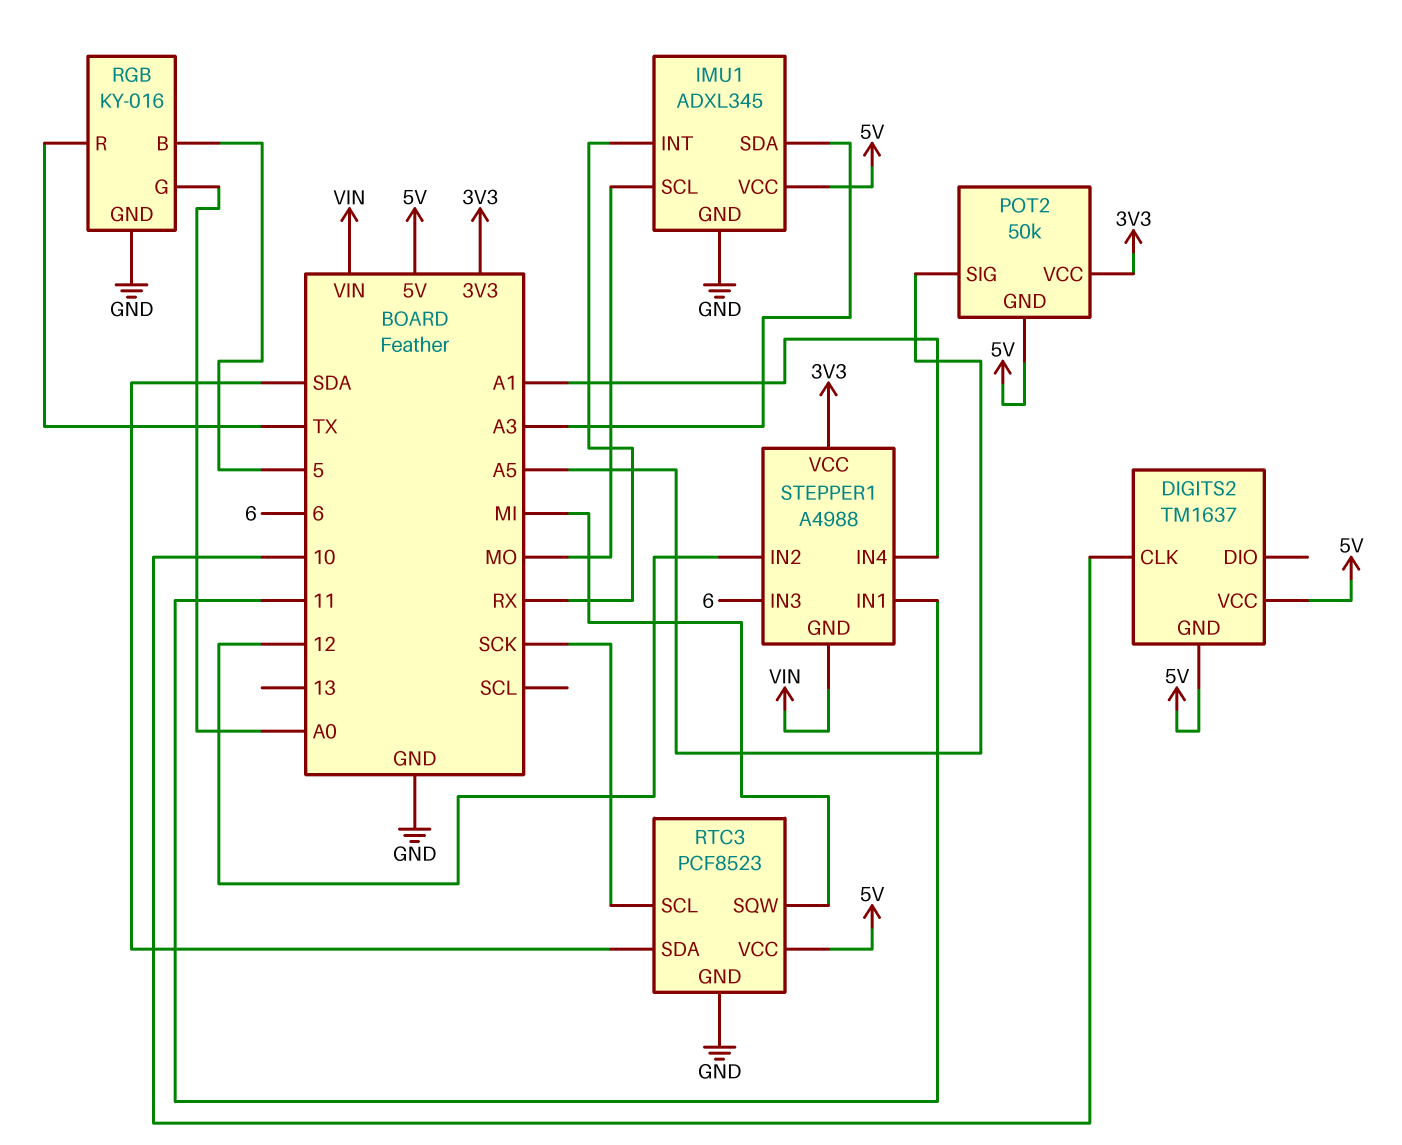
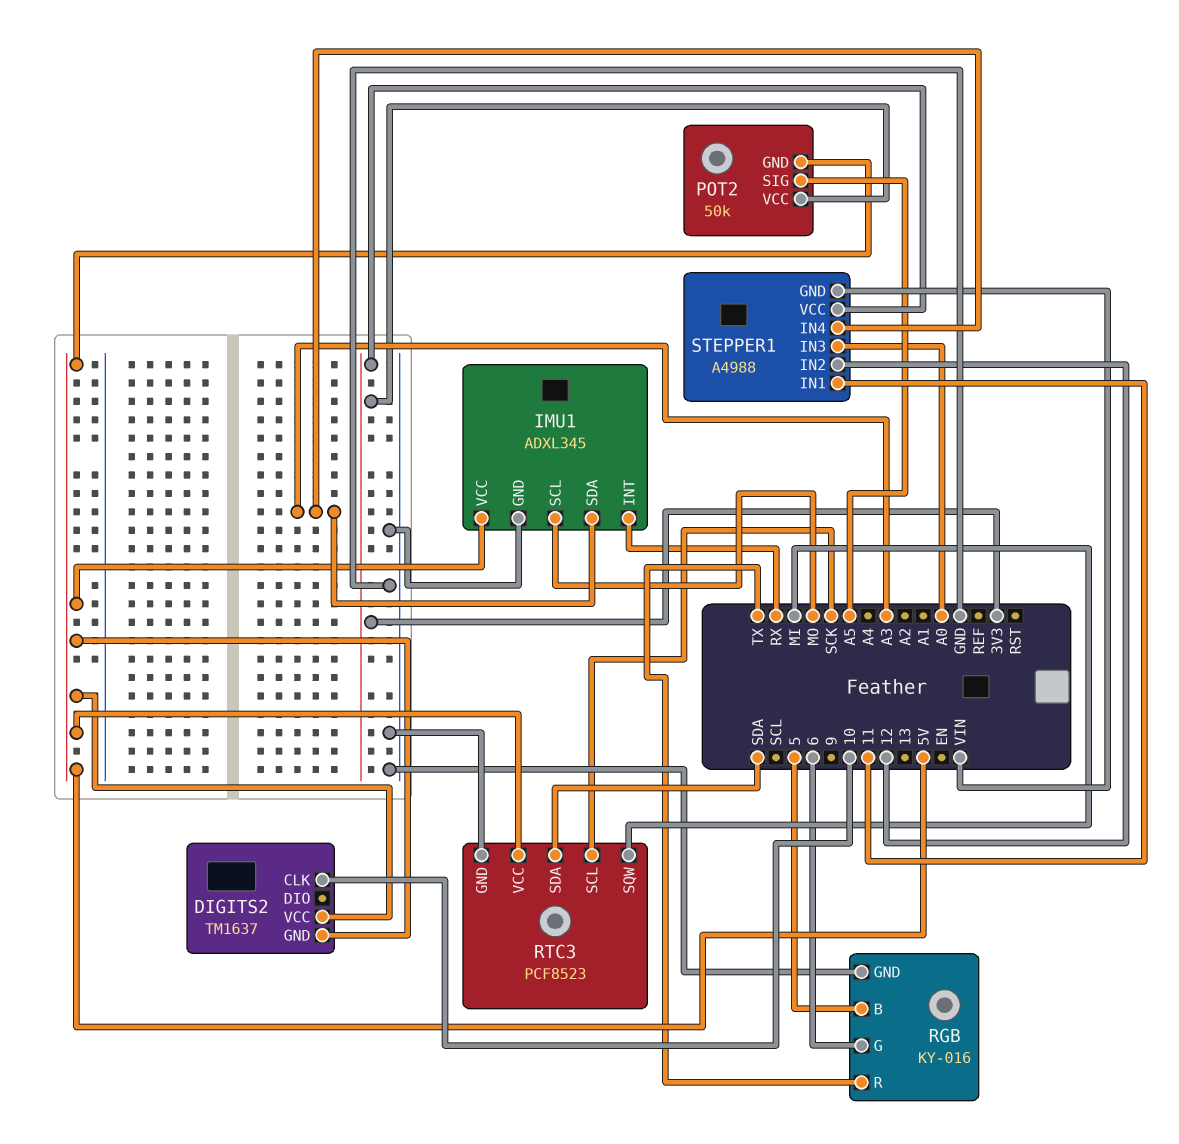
RGB pin G: A0 -> 6
STEPPER1 pin IN3: 6 -> A0
STEPPER1 pin IN4: A1 -> A3

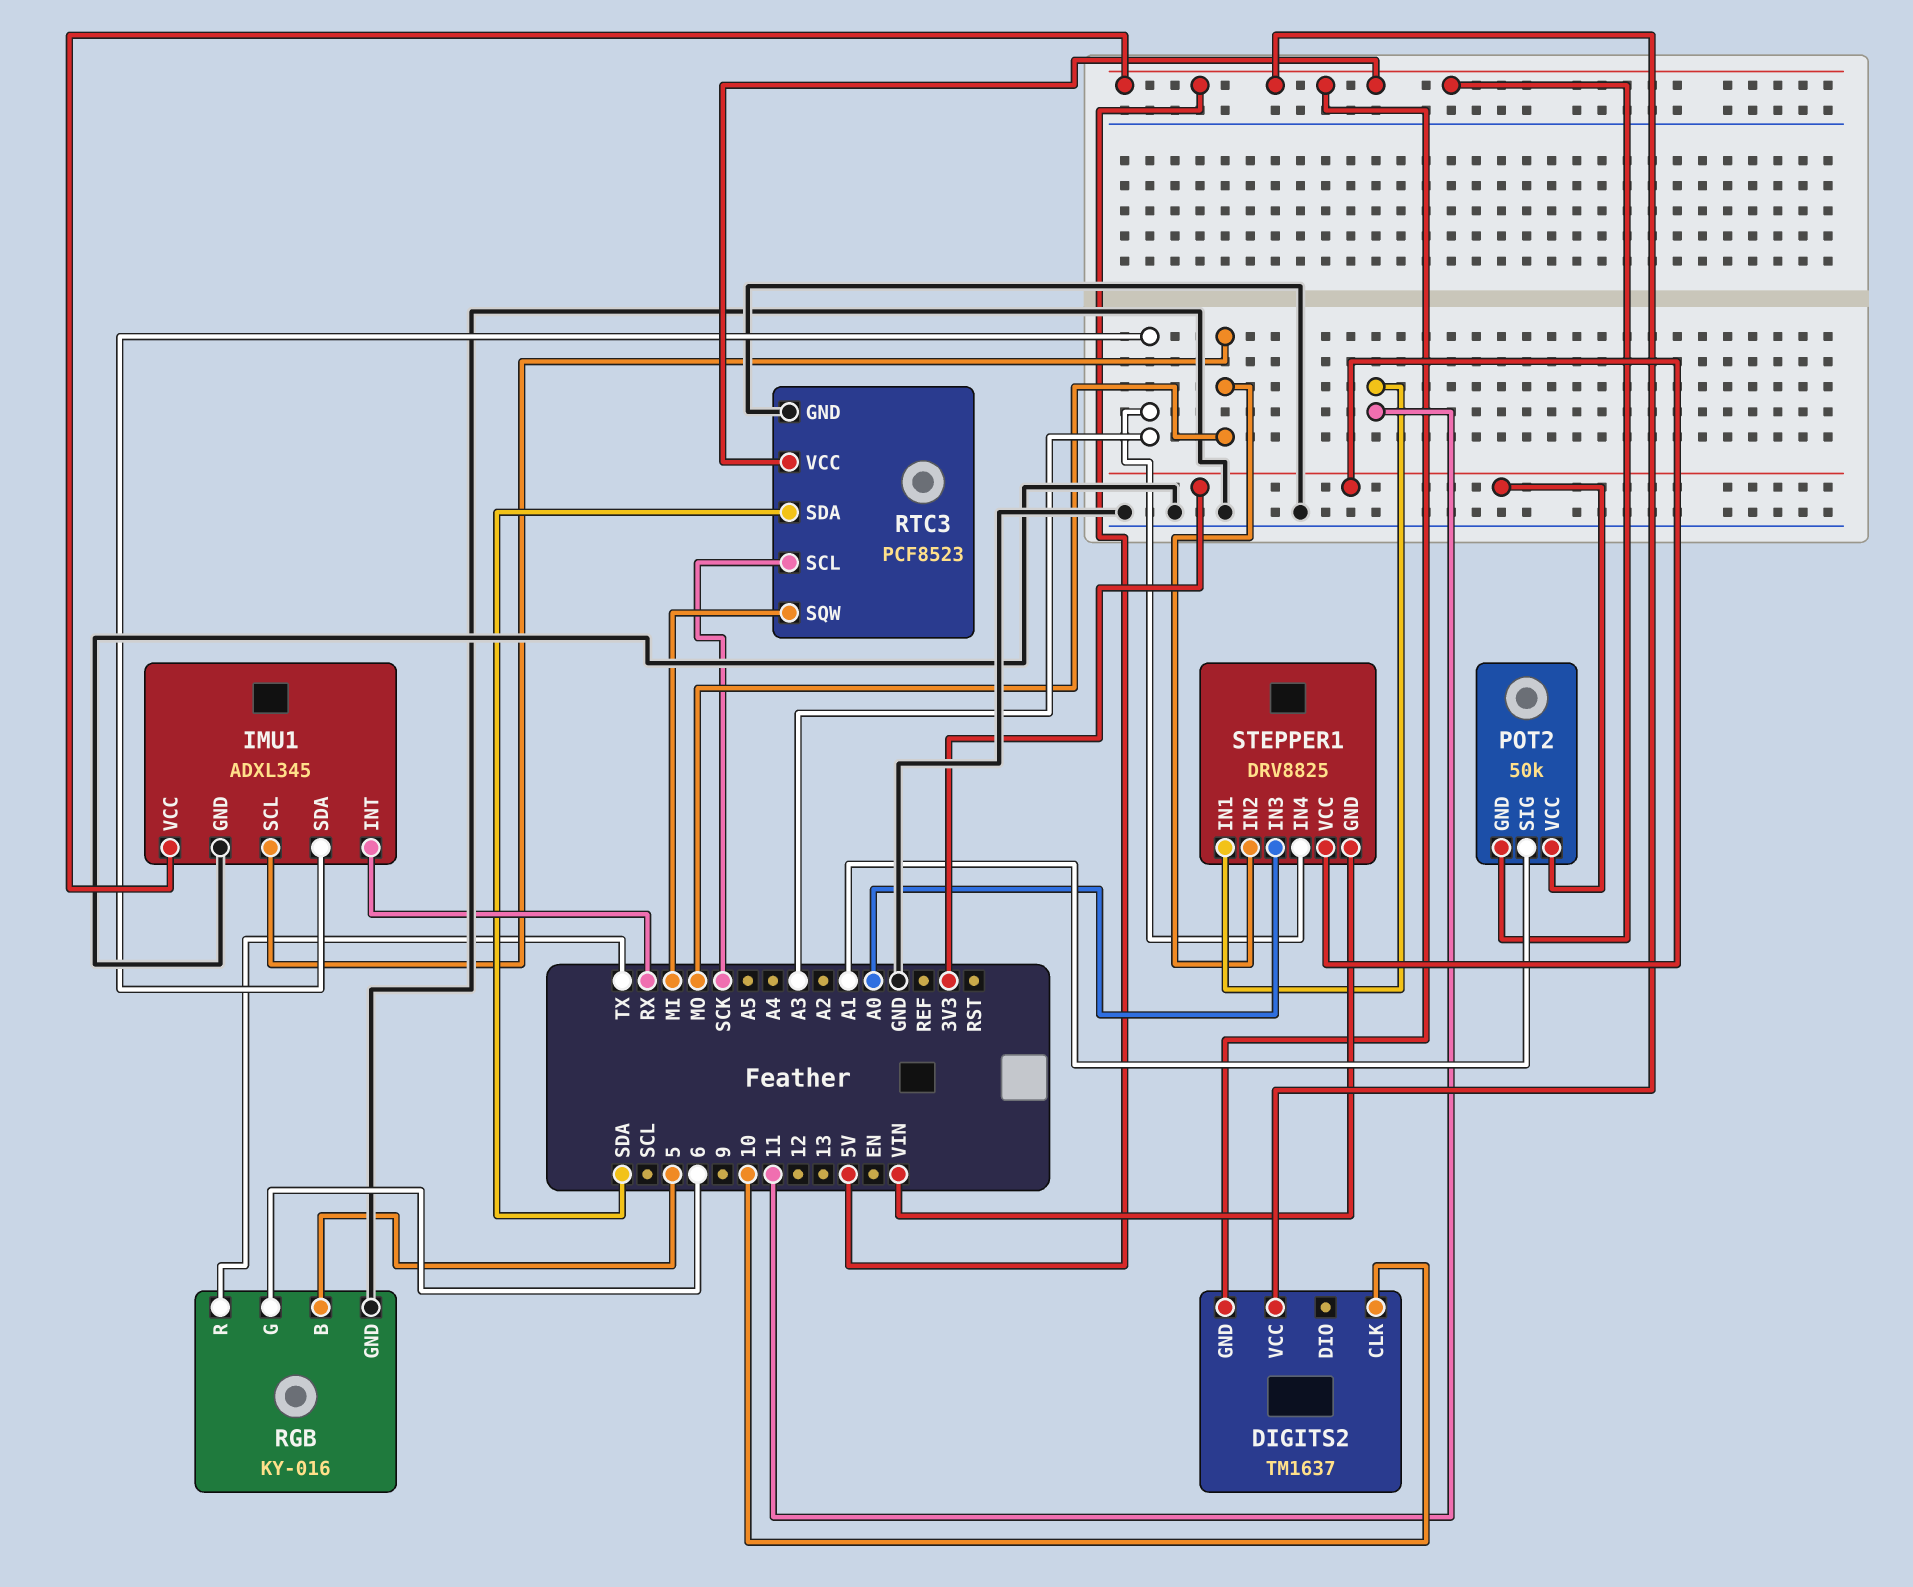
POT2 pin SIG: A5 -> A1
STEPPER1: A4988 -> DRV8825
STEPPER1 pin IN2: 12 -> MO

